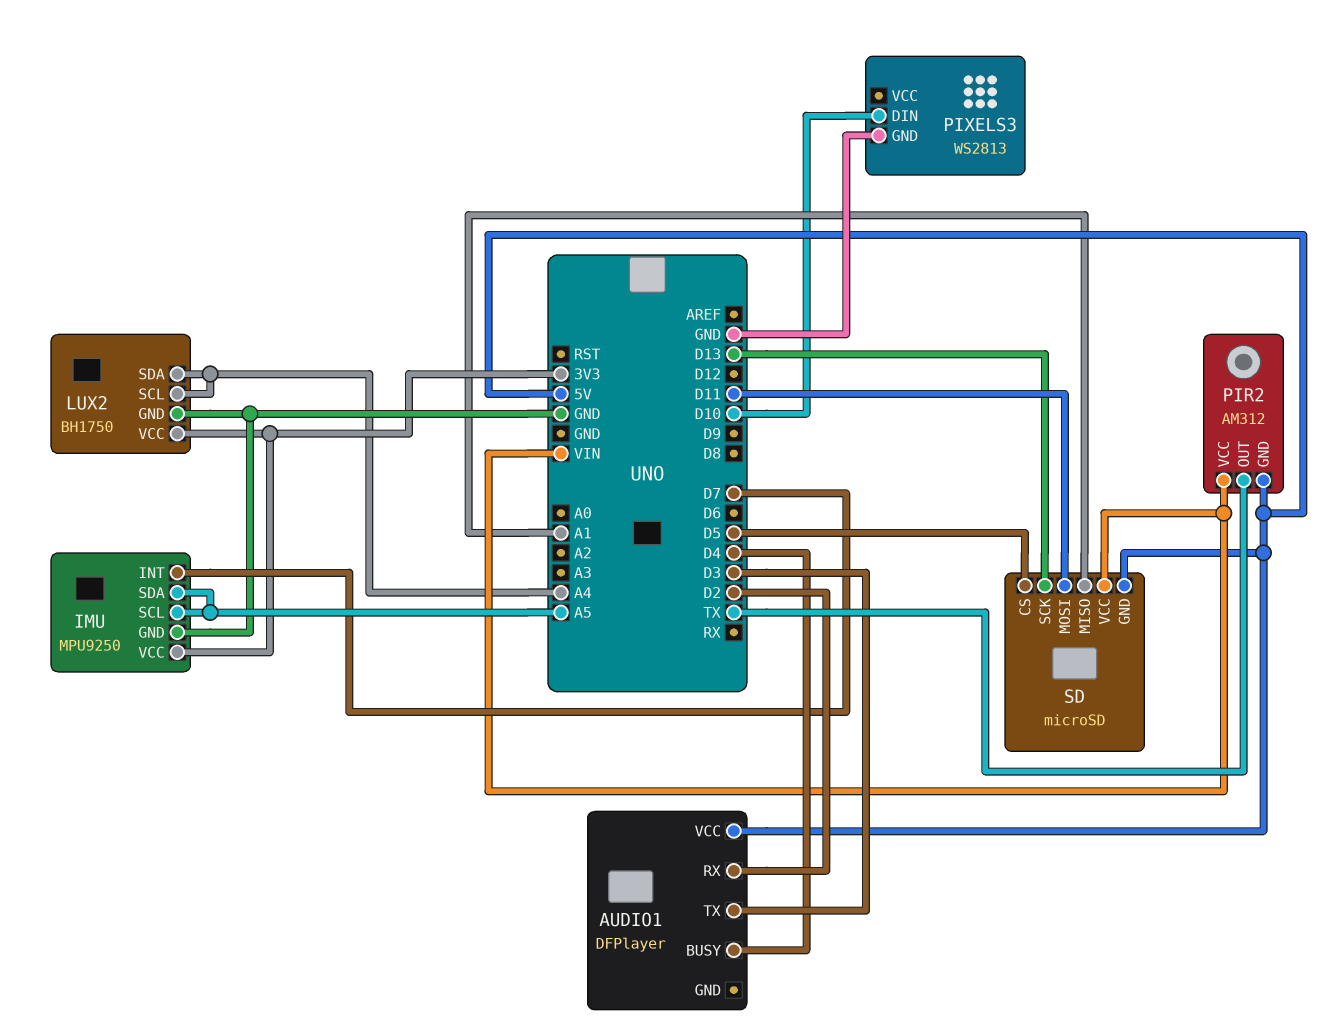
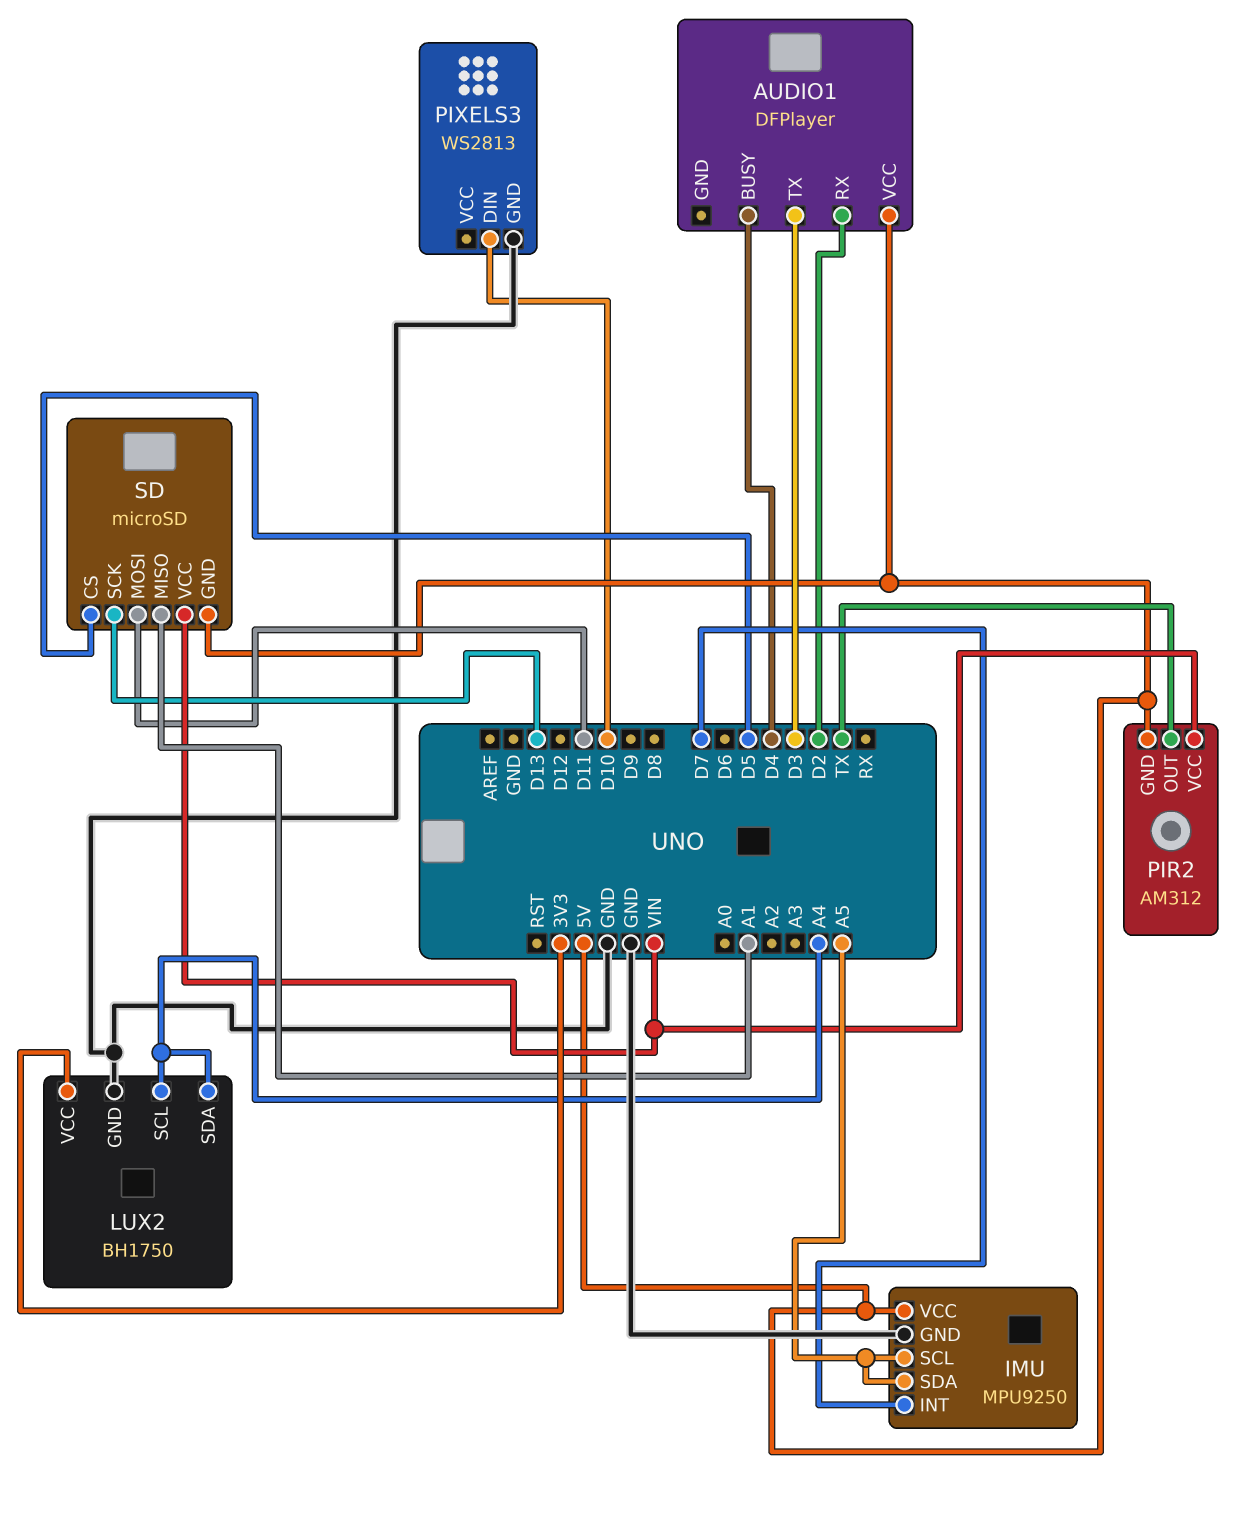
IMU pin VCC: 3V3 -> 5V

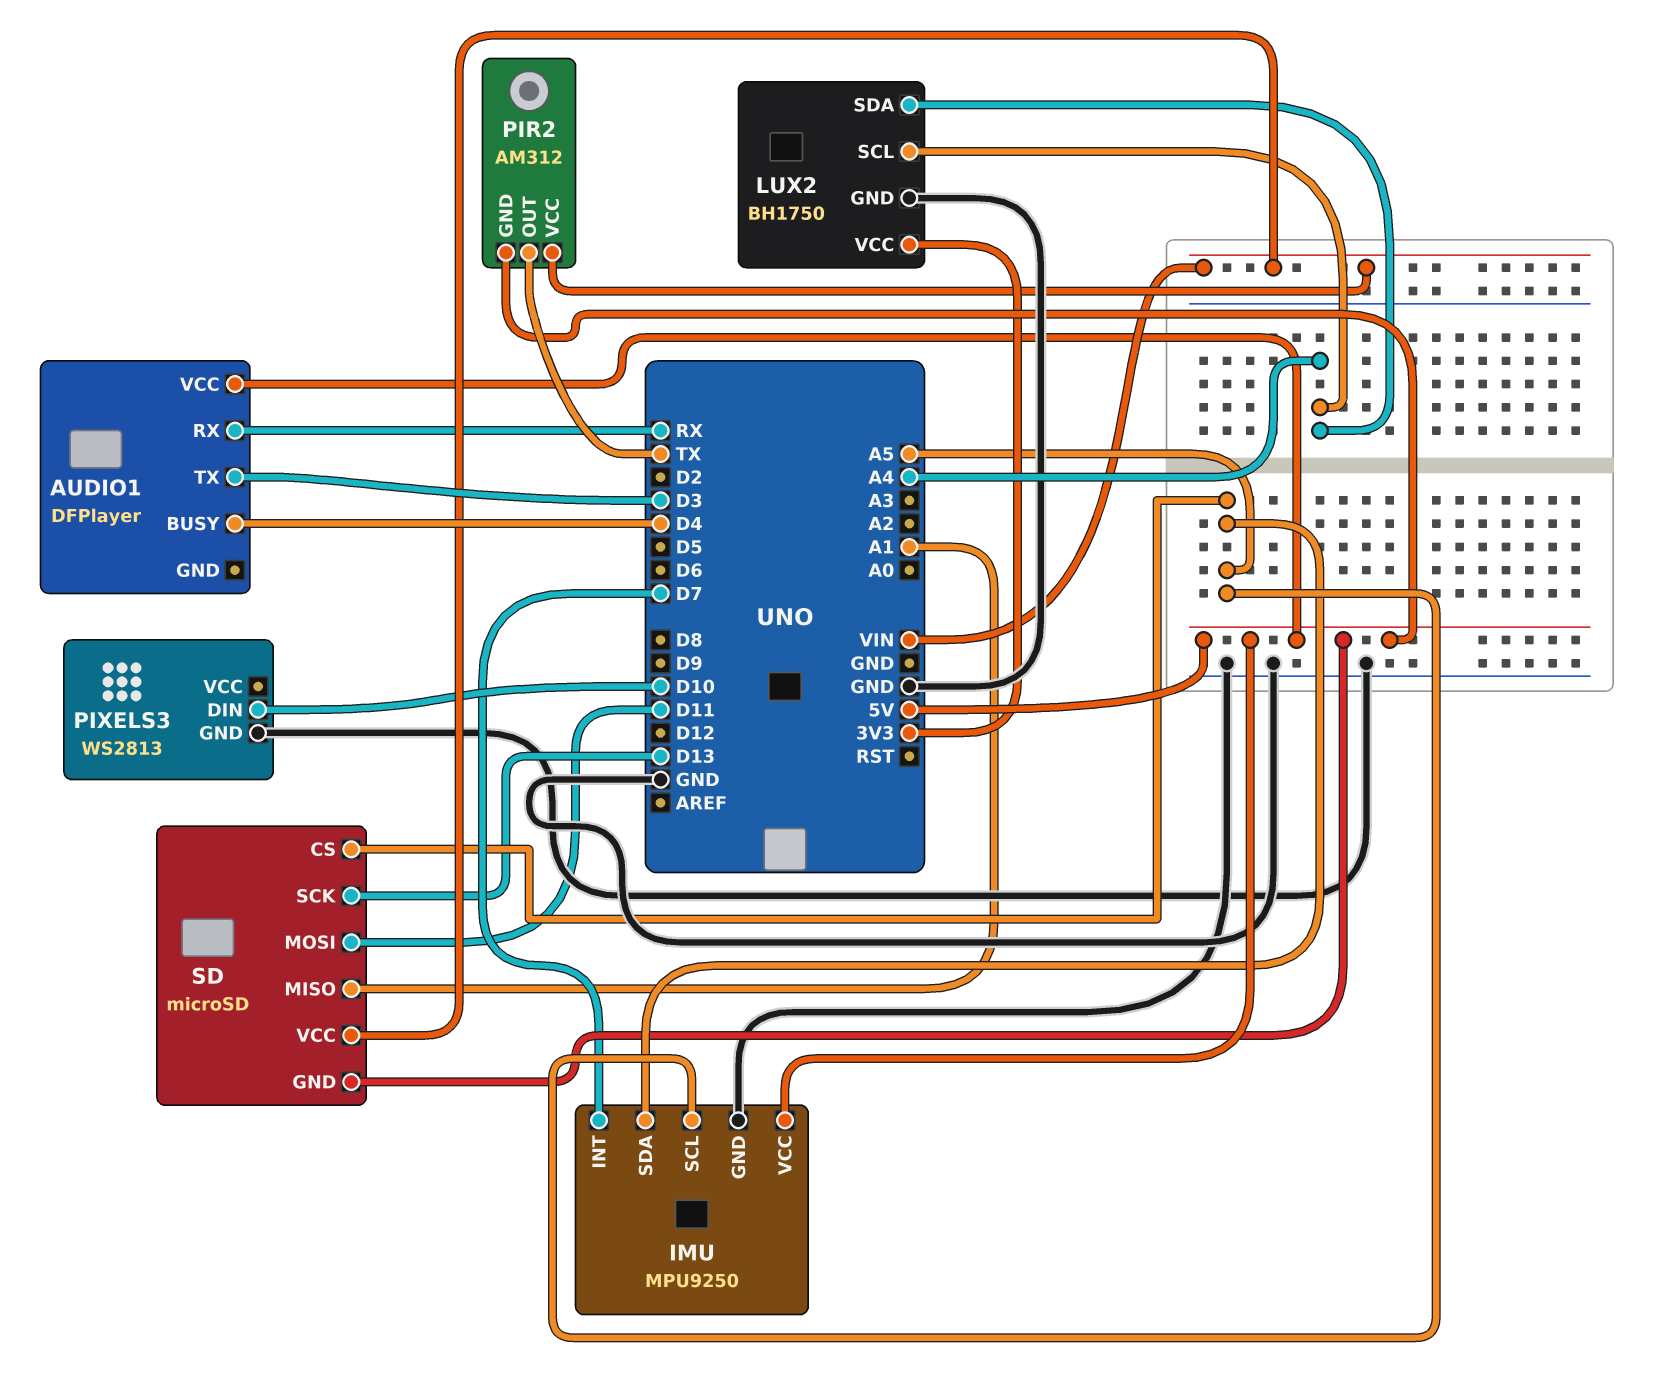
AUDIO1 pin RX: D2 -> RX
SD pin CS: D5 -> A5

